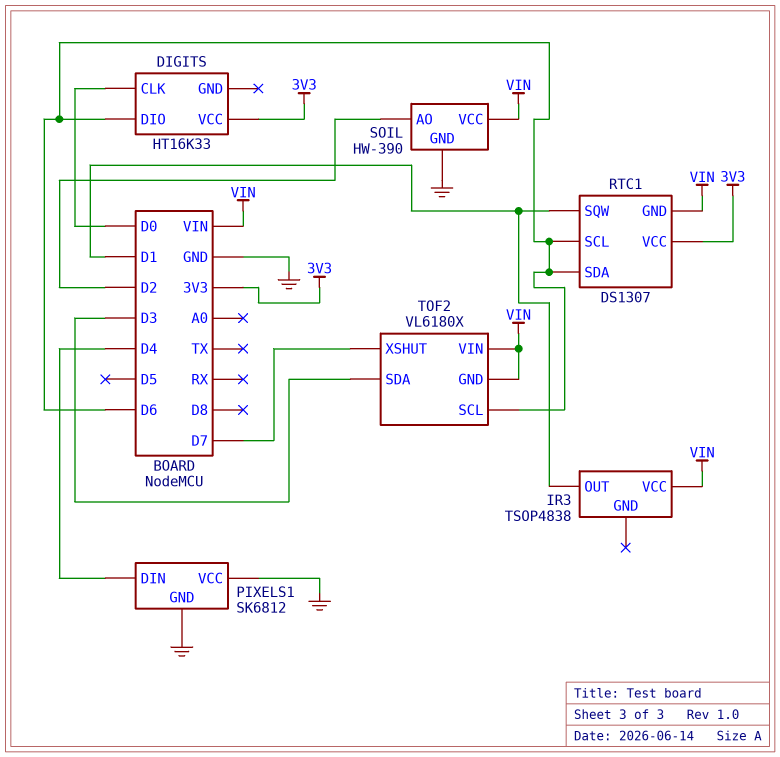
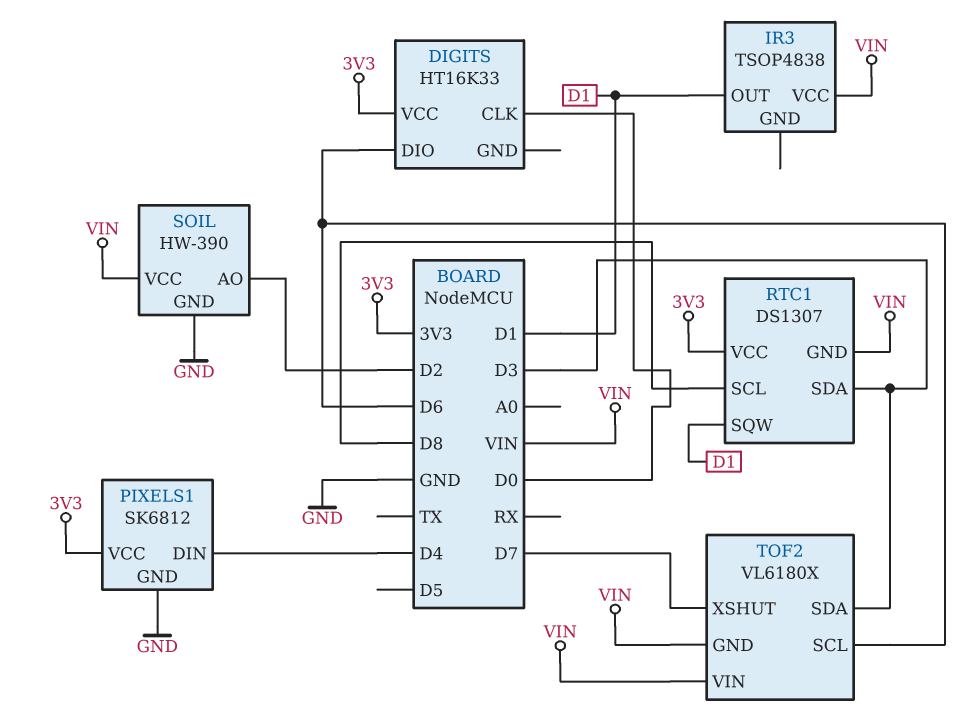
PIXELS1 pin VCC: GND -> 3V3
RTC1 pin SCL: D6 -> D8
RTC1 pin SDA: D6 -> D3

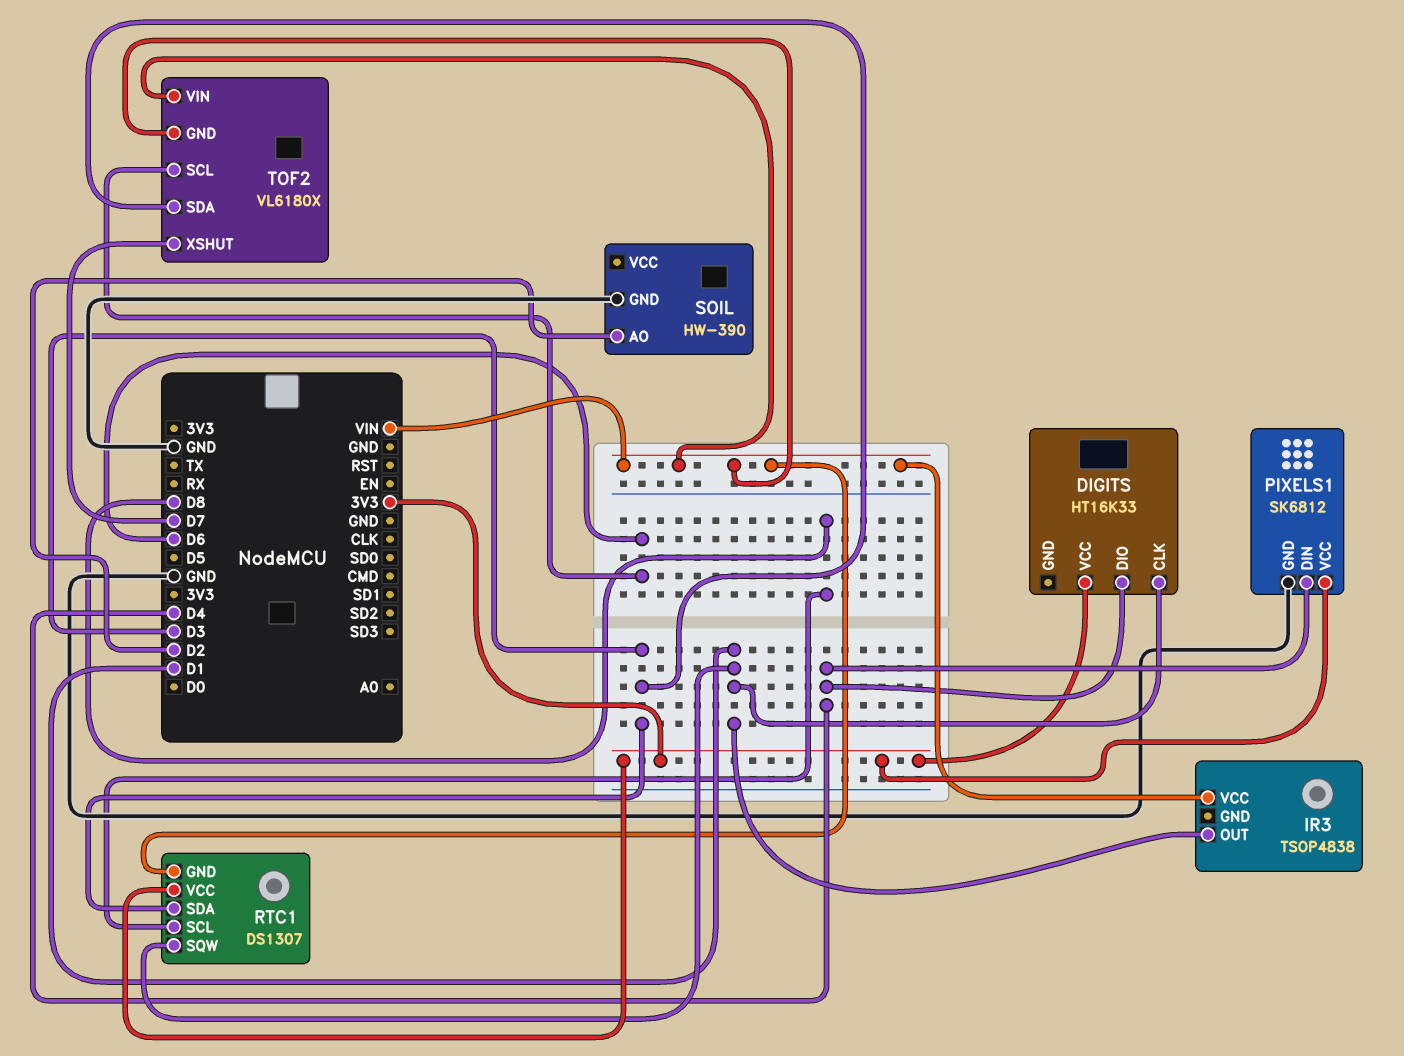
DIGITS pin CLK: D0 -> D1
DIGITS pin DIO: D6 -> D4
SOIL pin VCC: VIN -> none

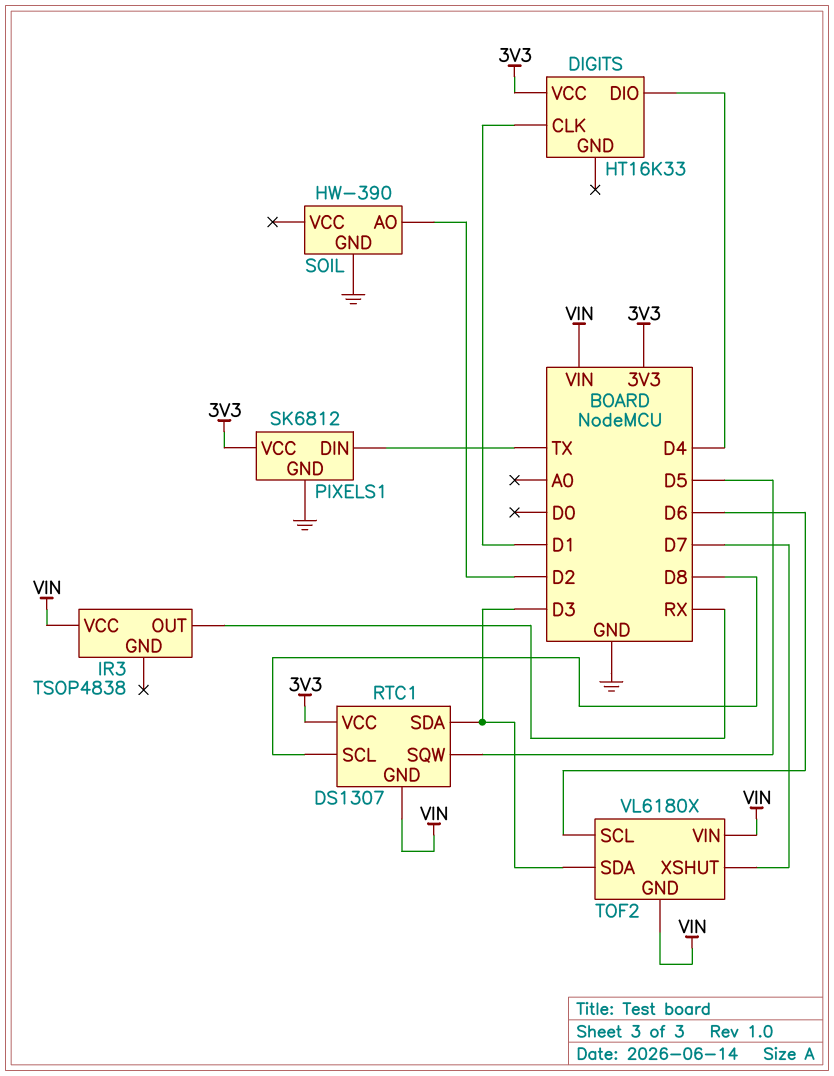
IR3 pin OUT: D1 -> RX
PIXELS1 pin DIN: D4 -> TX
RTC1 pin SQW: D1 -> D5

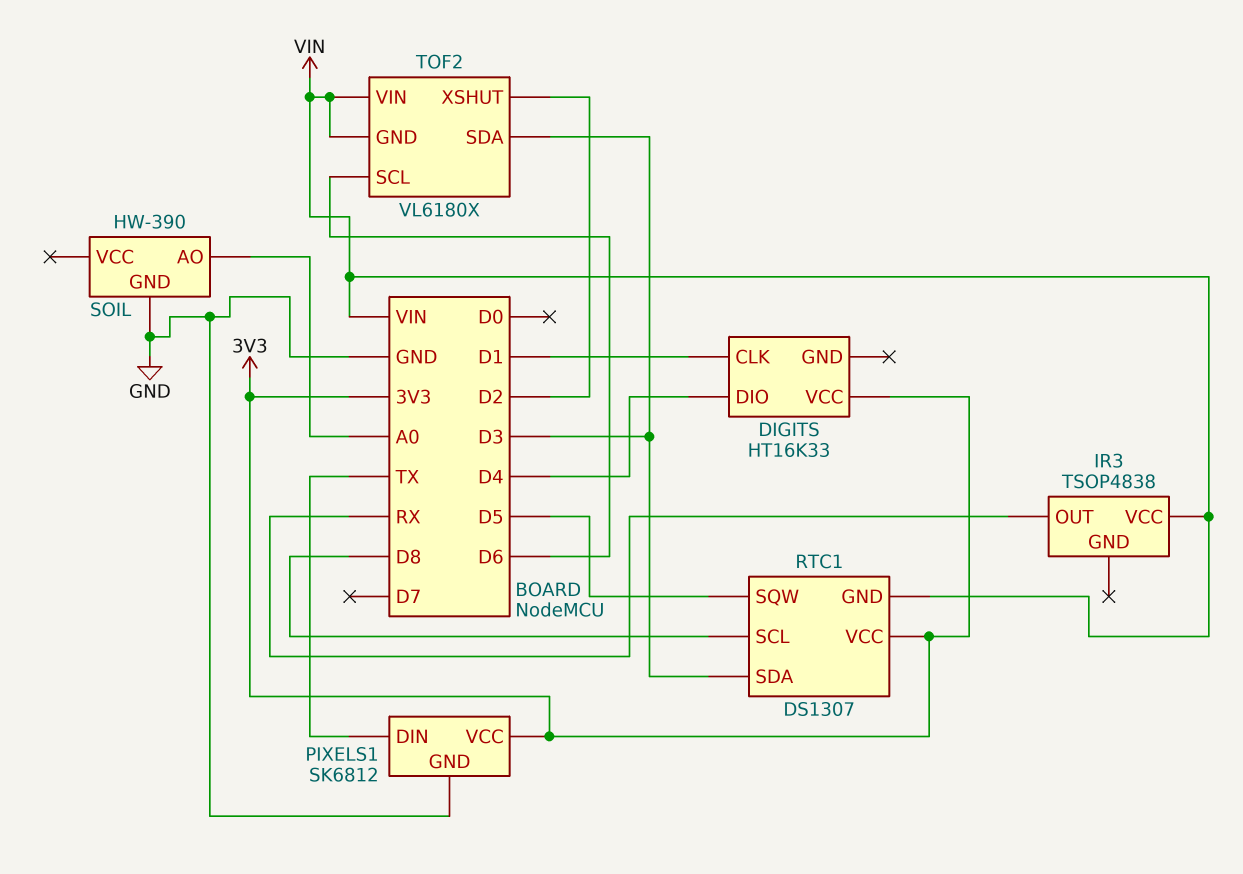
SOIL pin AO: D2 -> A0
TOF2 pin XSHUT: D7 -> D2

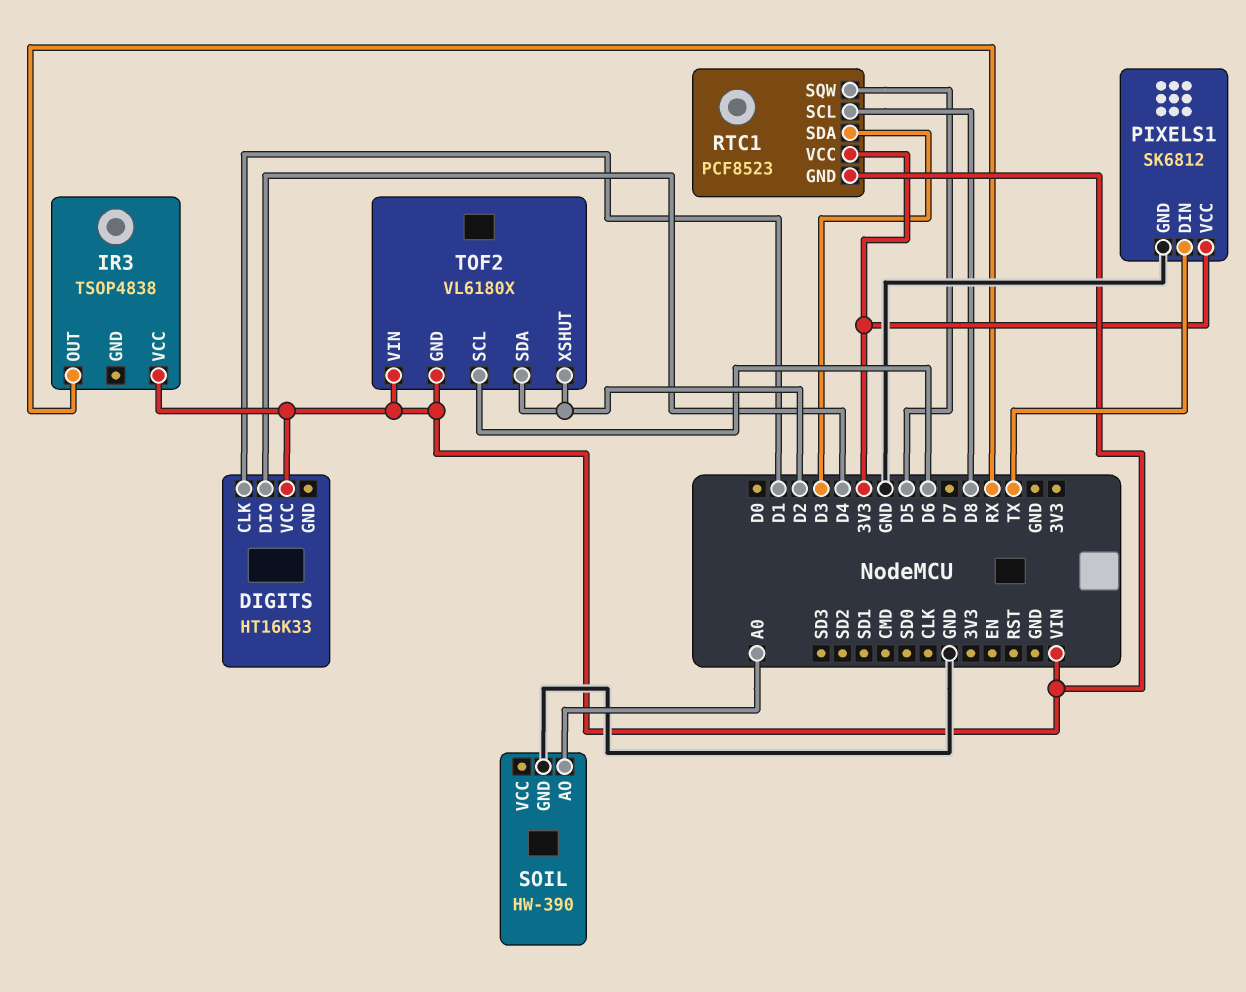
DIGITS pin VCC: 3V3 -> VIN
RTC1: DS1307 -> PCF8523
TOF2 pin SDA: D3 -> D2

